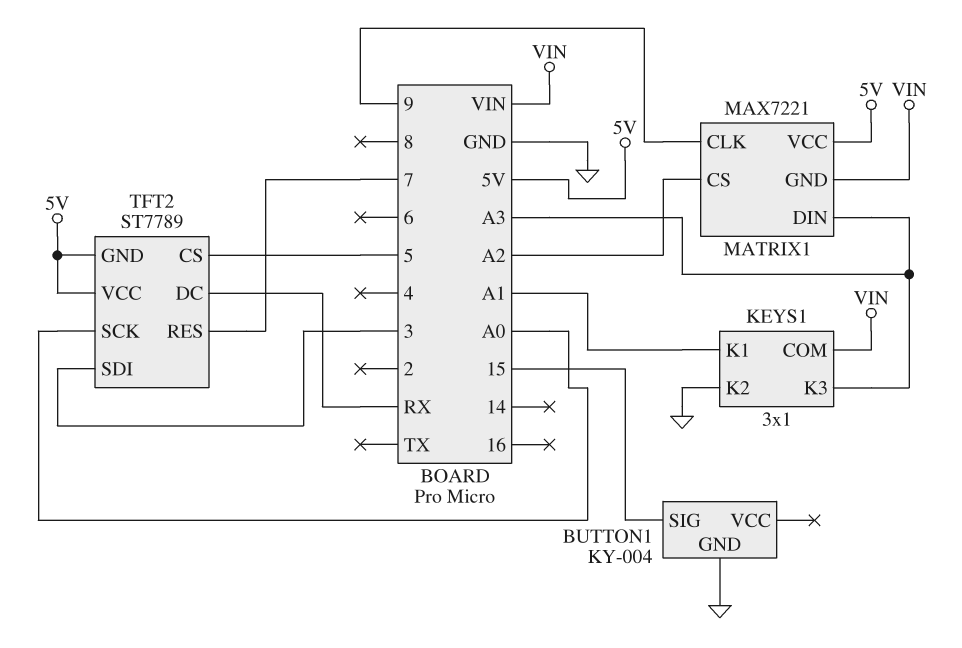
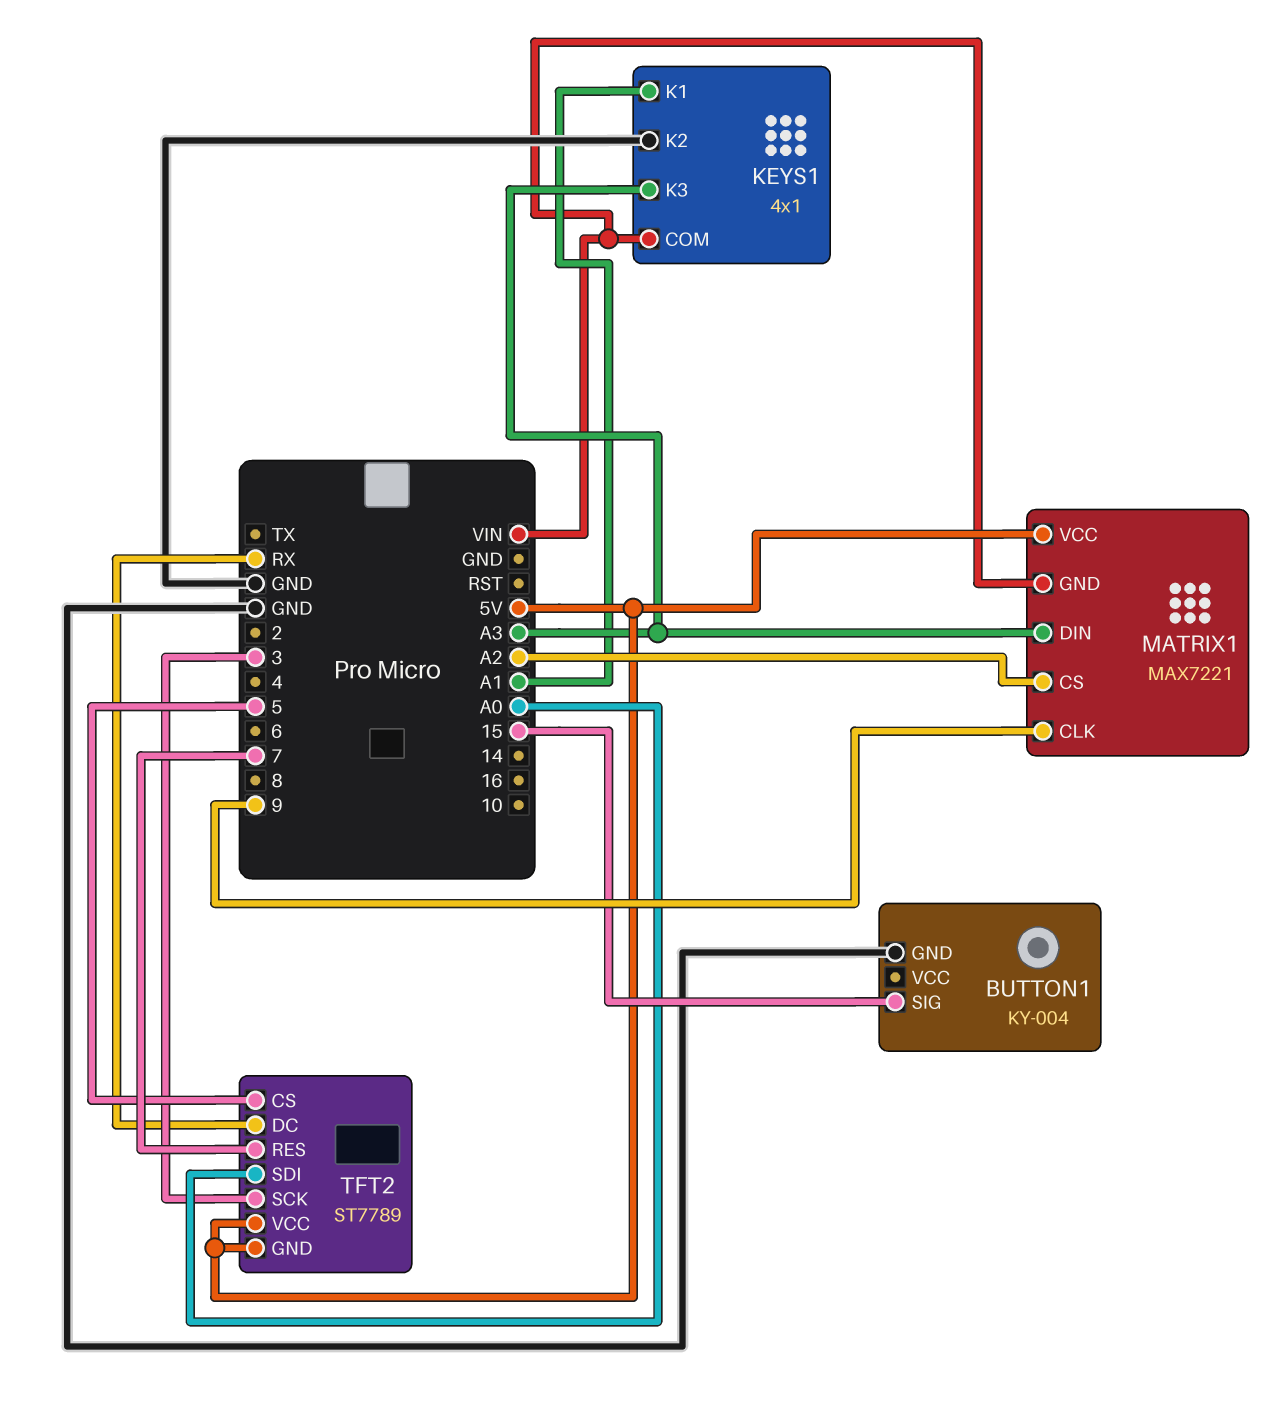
KEYS1: 3x1 -> 4x1
TFT2 pin SCK: A0 -> 3
TFT2 pin SDI: 3 -> A0

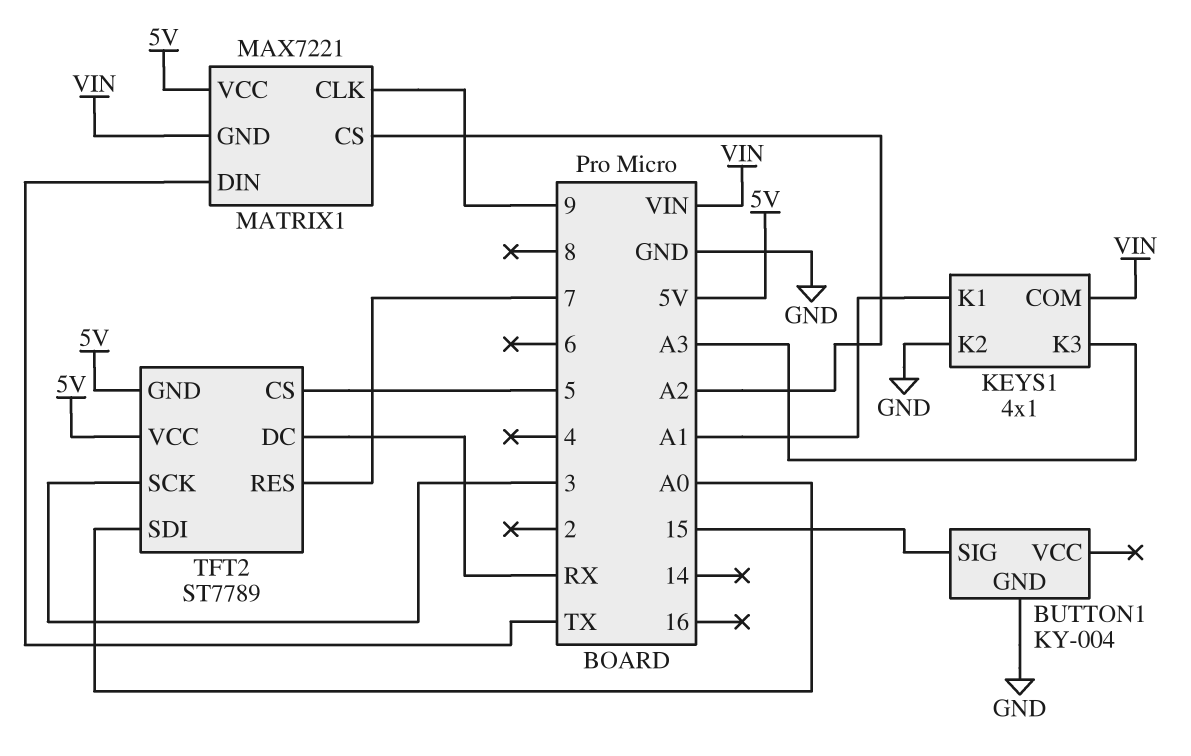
MATRIX1 pin DIN: A3 -> TX

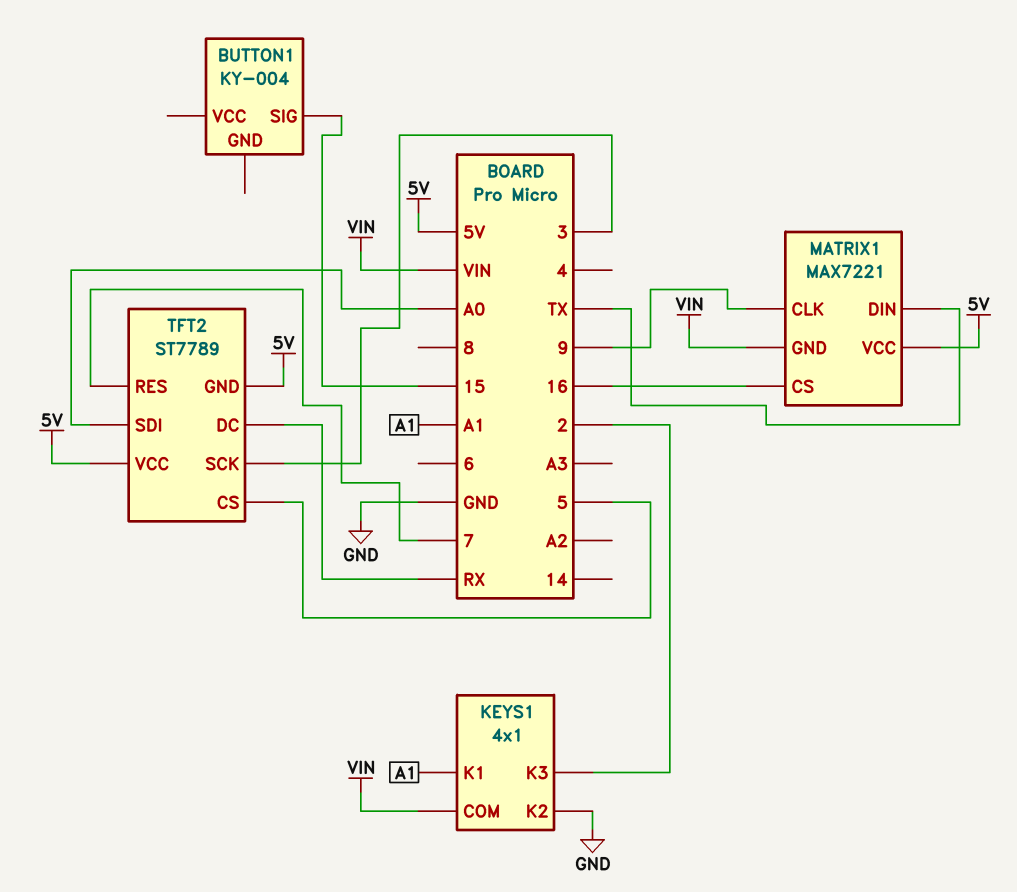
BUTTON1 pin GND: GND -> none
KEYS1 pin K3: A3 -> 2
MATRIX1 pin CS: A2 -> 16

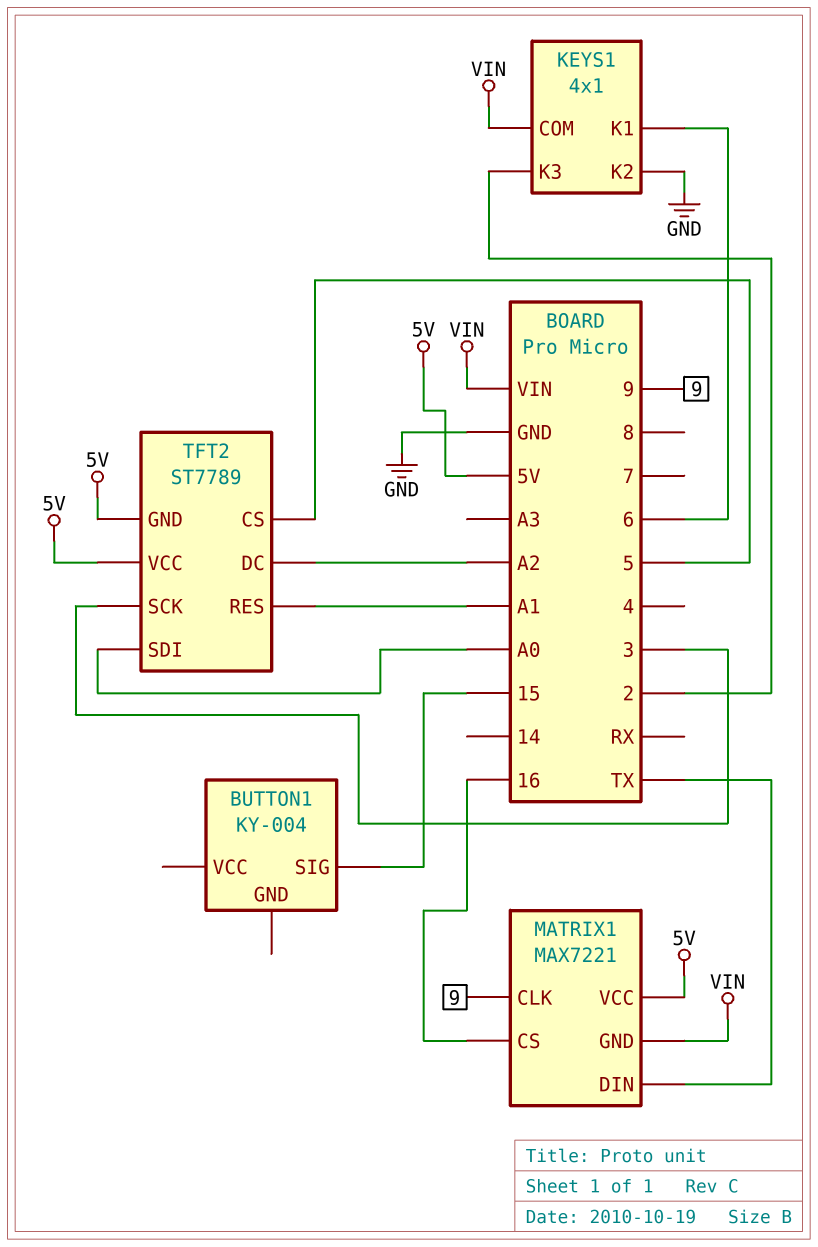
KEYS1 pin K1: A1 -> 6
TFT2 pin DC: RX -> A2
TFT2 pin RES: 7 -> A1

